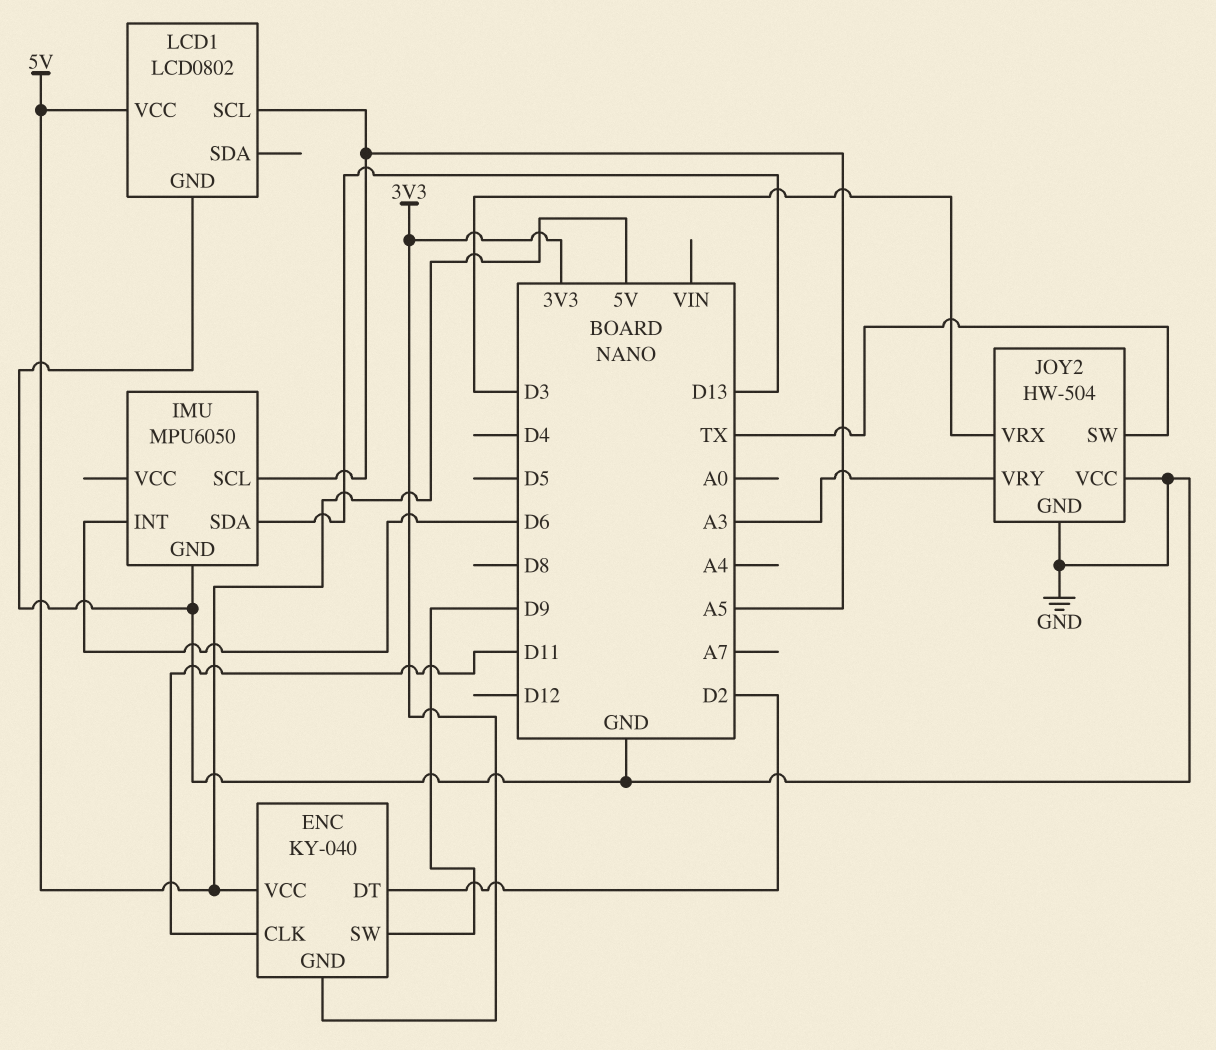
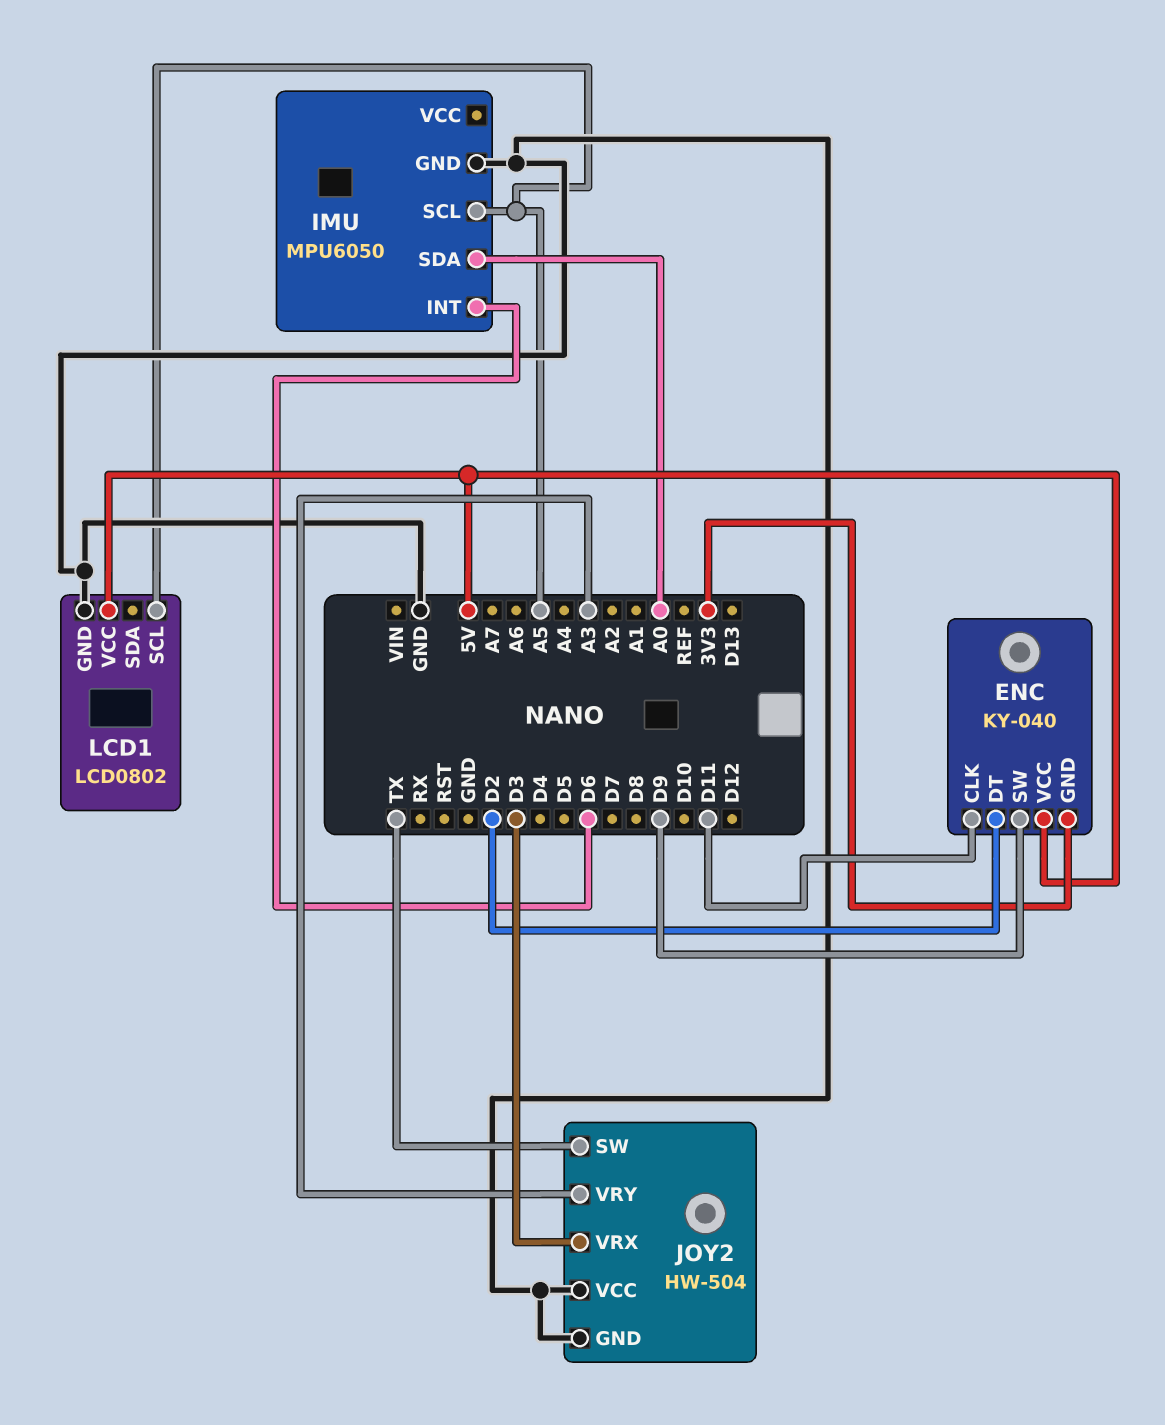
IMU pin SDA: D13 -> A0

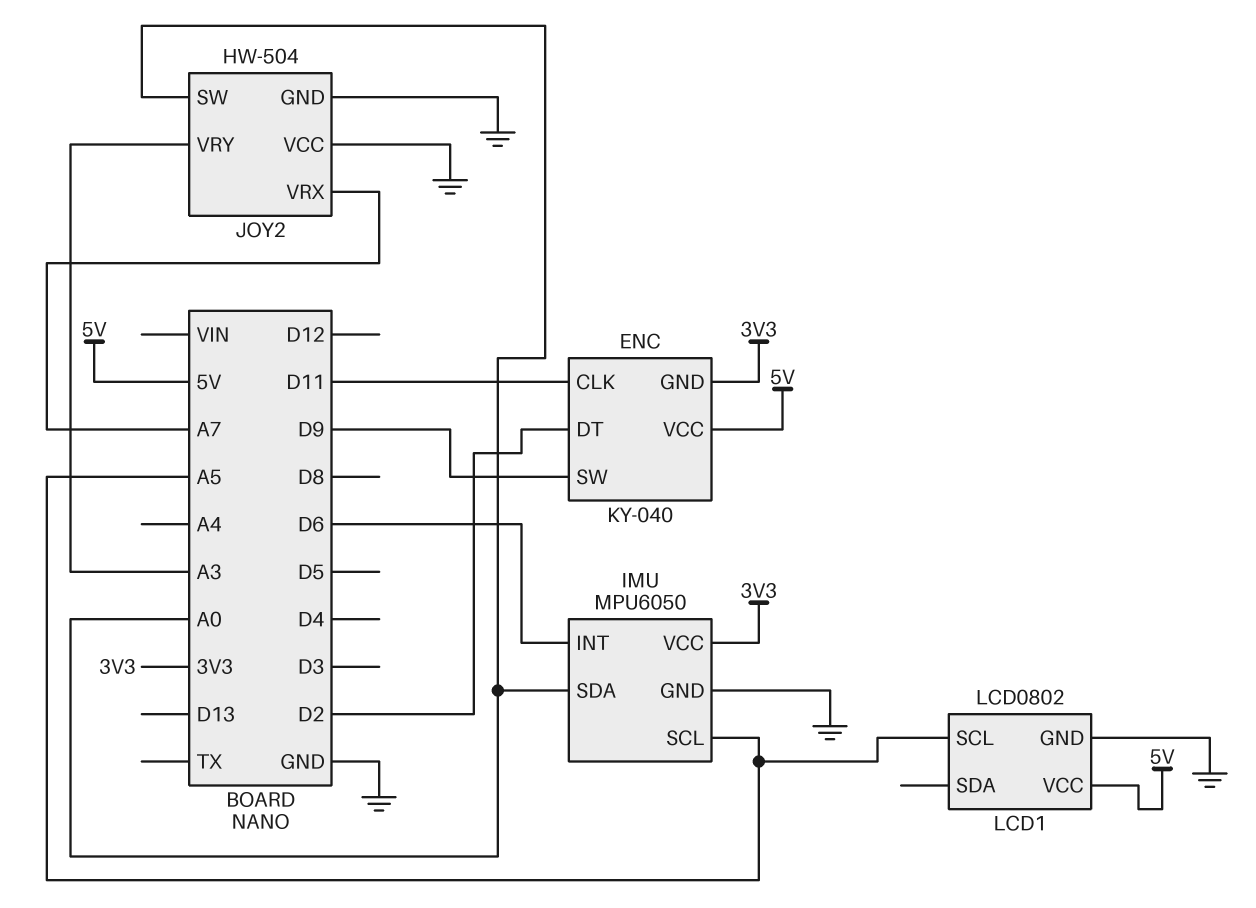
IMU pin VCC: none -> 3V3
JOY2 pin SW: TX -> A0
JOY2 pin VRX: D3 -> A7

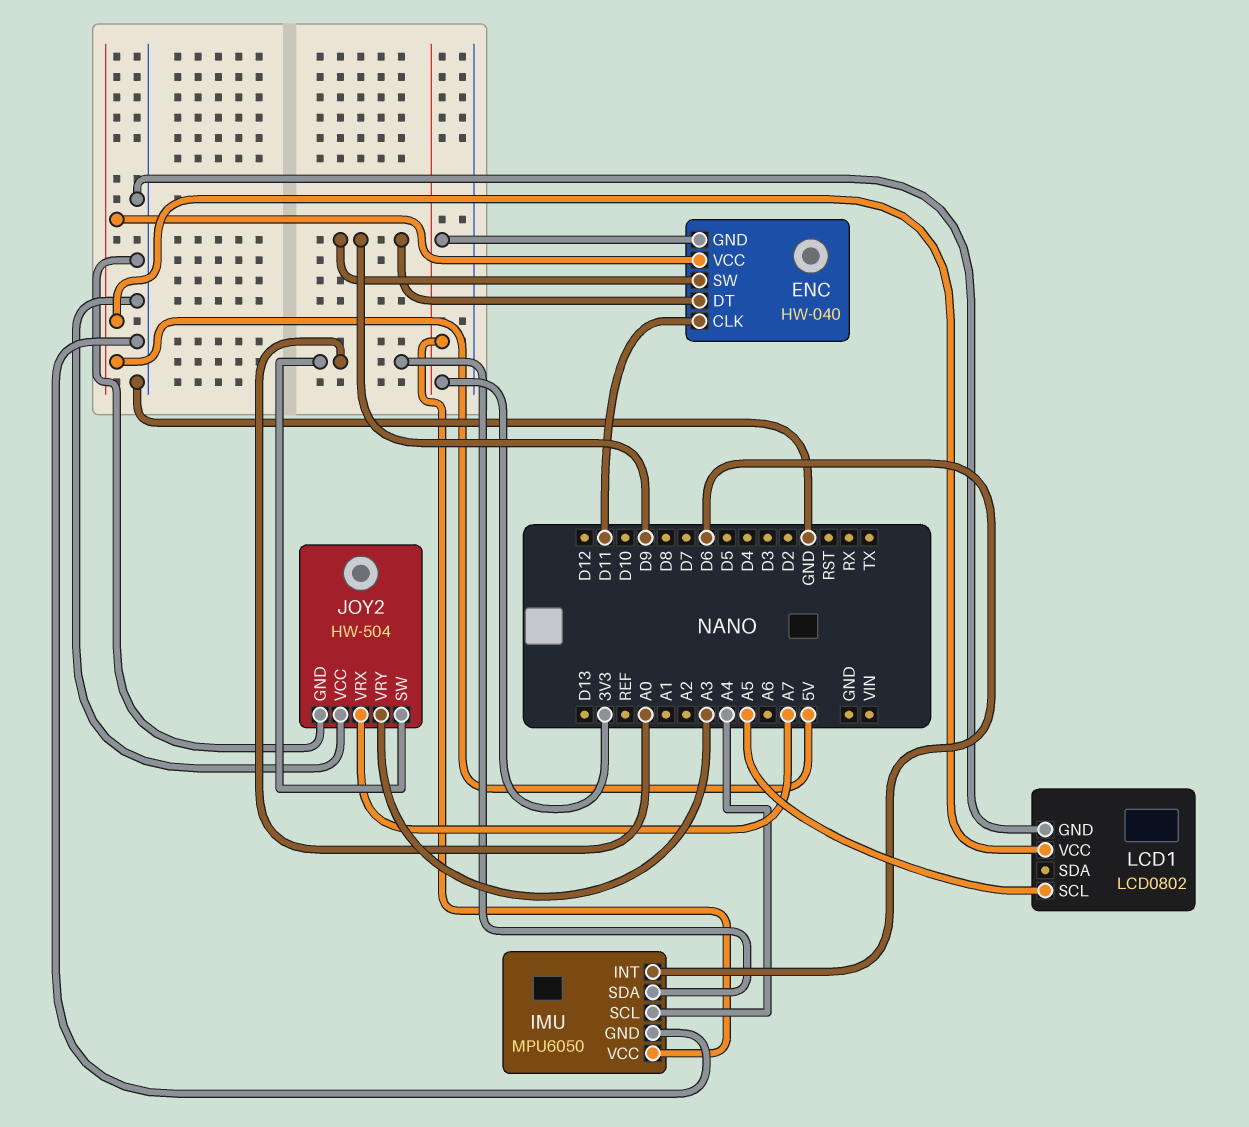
ENC: KY-040 -> HW-040
ENC pin DT: D2 -> D9
IMU pin SCL: A5 -> A4

